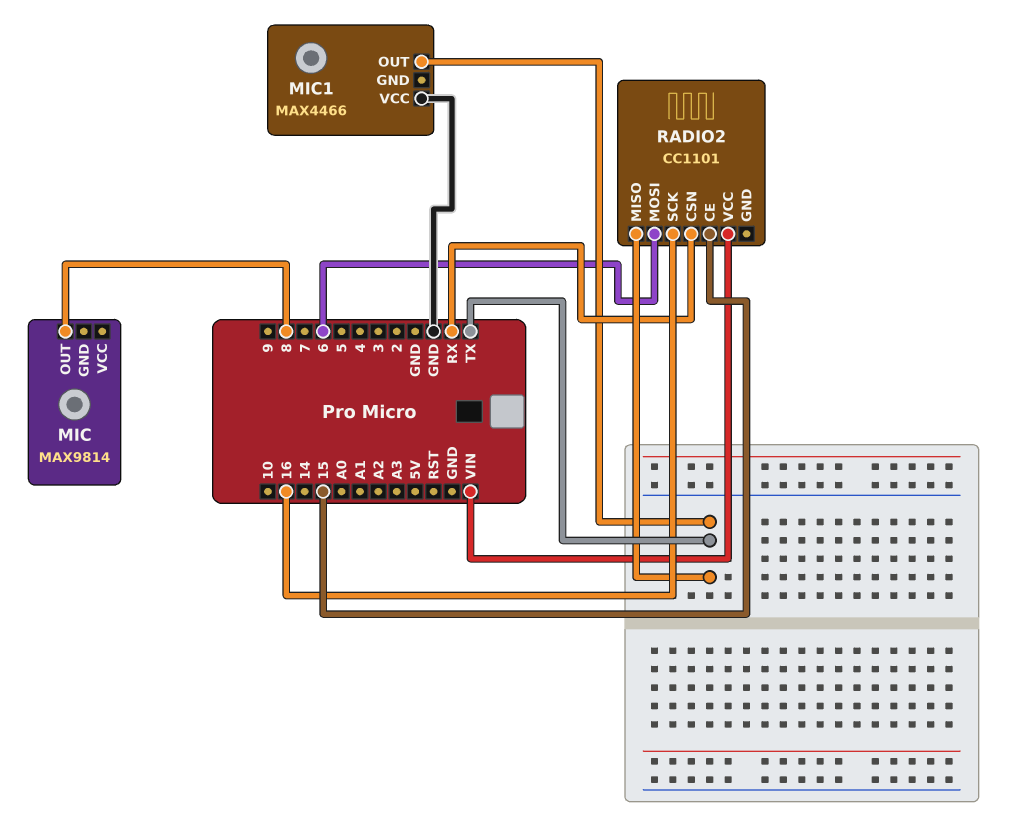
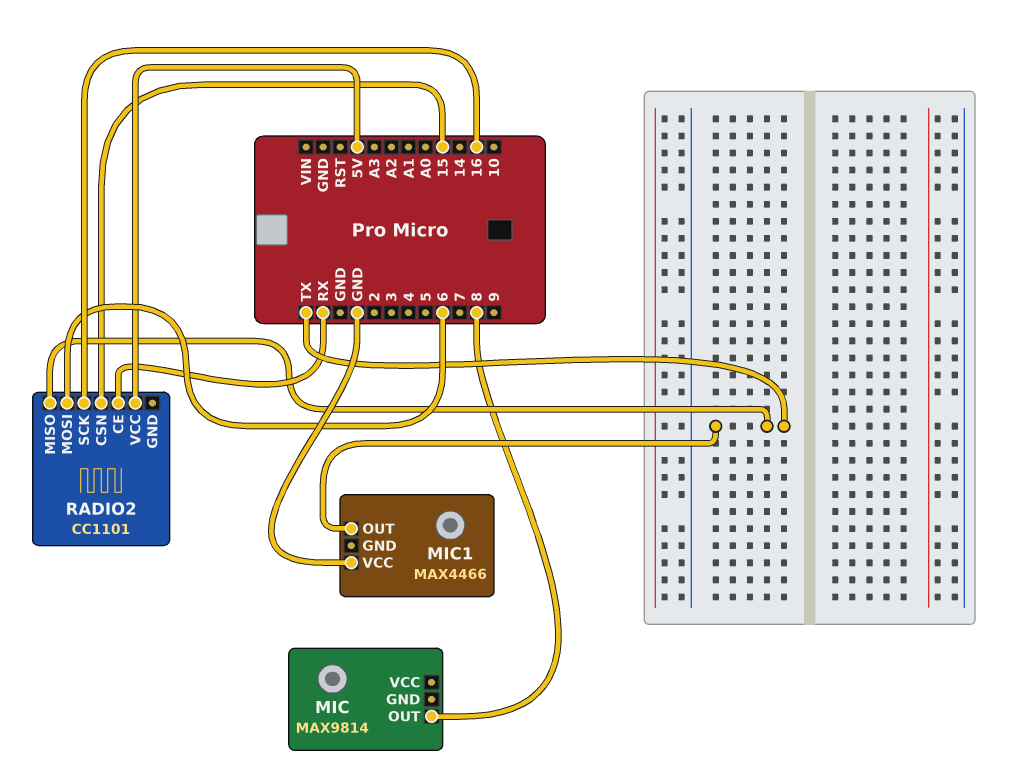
RADIO2 pin CE: 15 -> RX
RADIO2 pin CSN: RX -> 15
RADIO2 pin VCC: VIN -> 5V

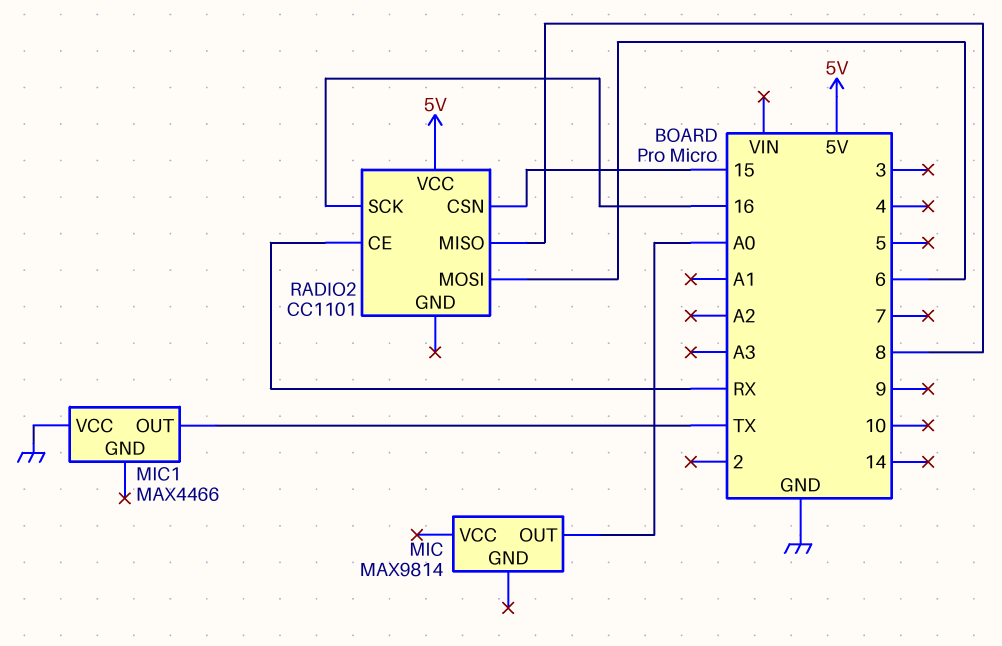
MIC pin OUT: 8 -> A0
RADIO2 pin MISO: TX -> 8

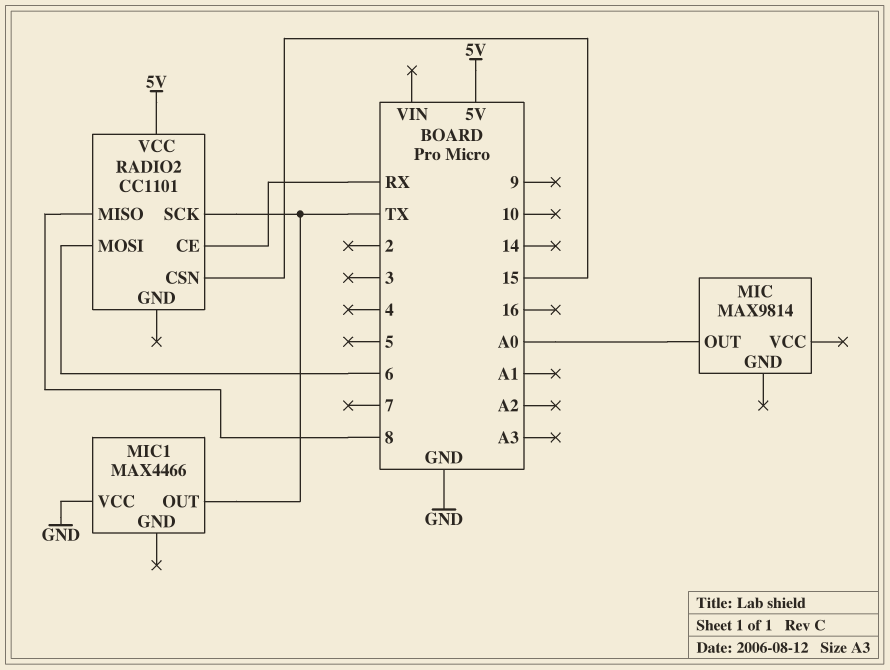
RADIO2 pin SCK: 16 -> TX

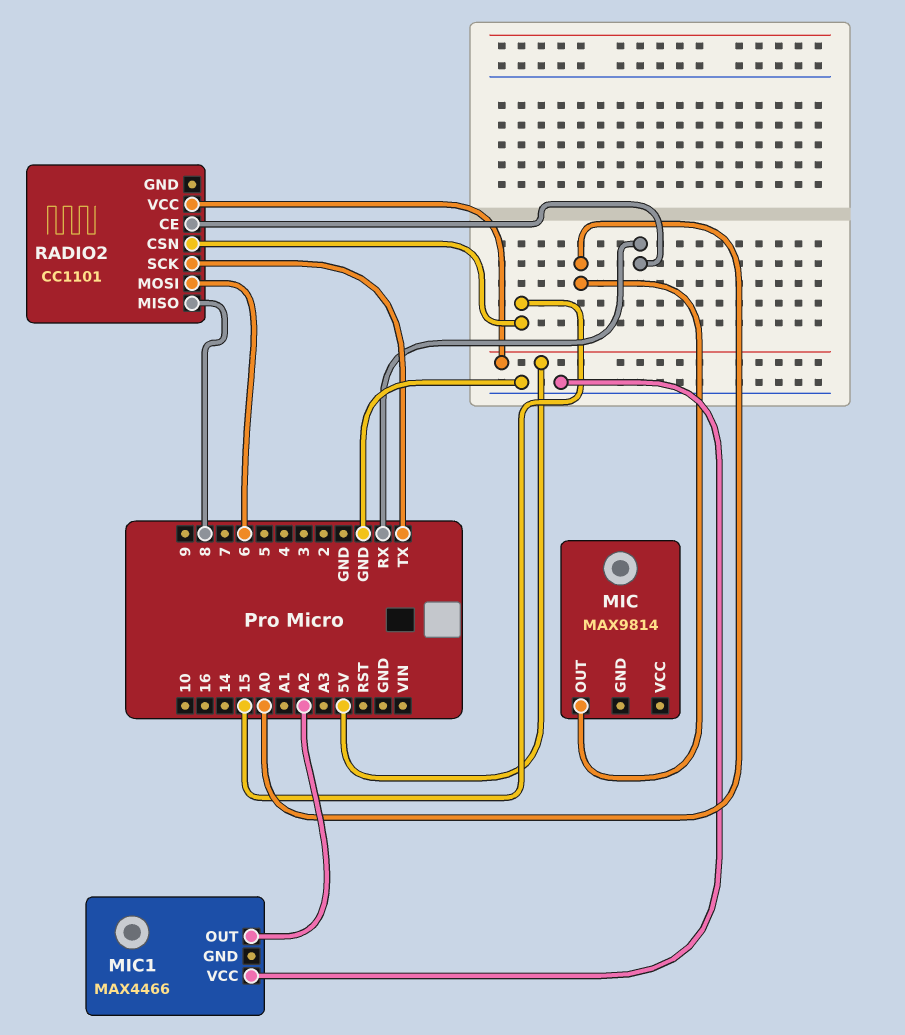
MIC1 pin OUT: TX -> A2

